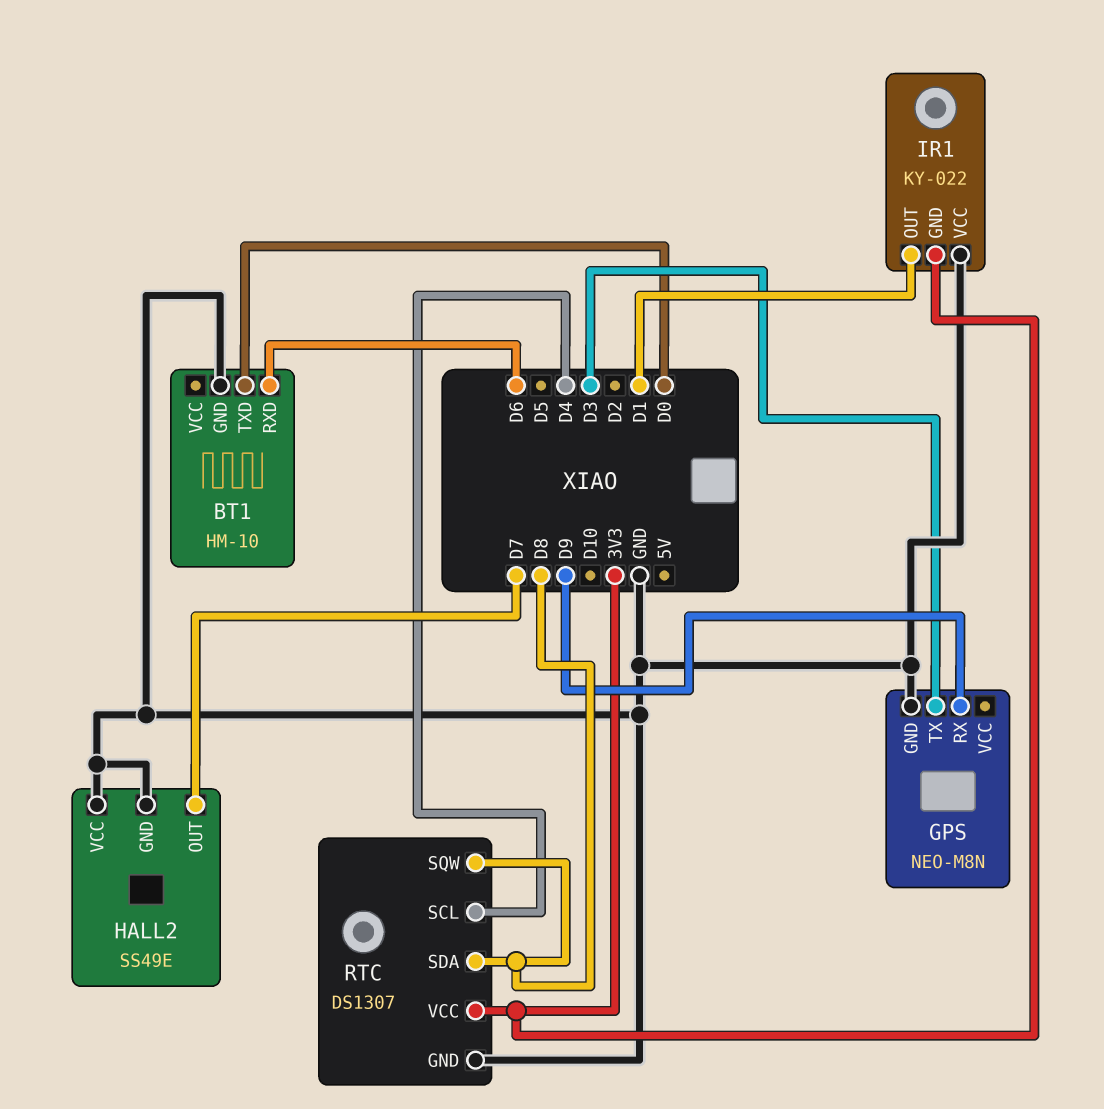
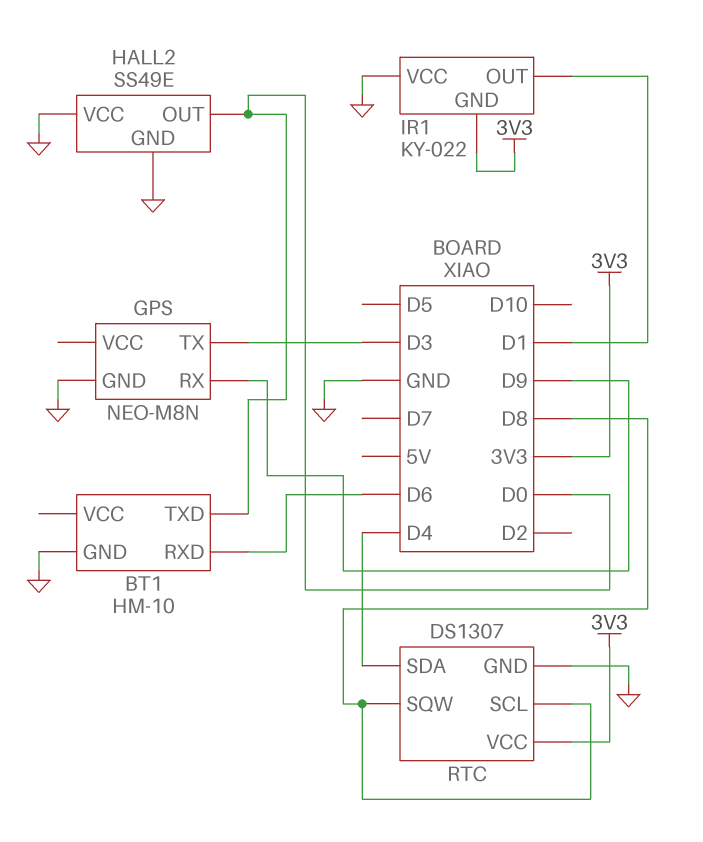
HALL2 pin OUT: D7 -> D0
RTC pin SCL: D4 -> D8
RTC pin SDA: D8 -> D4

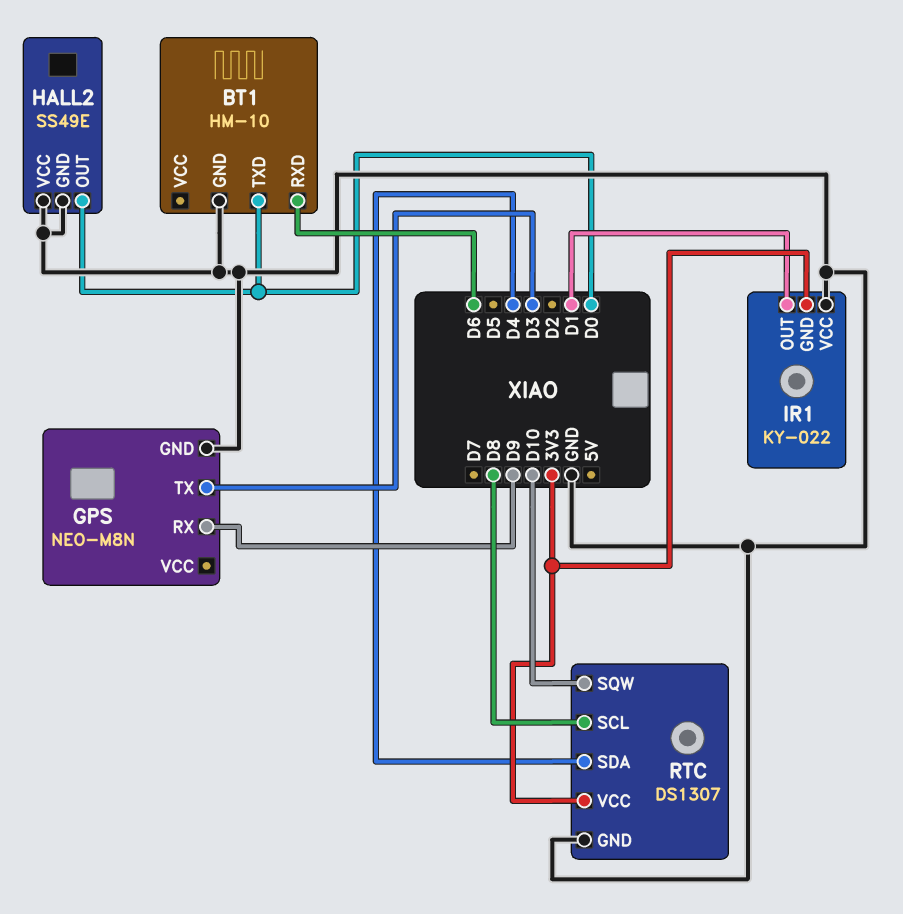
RTC pin SQW: D8 -> D10

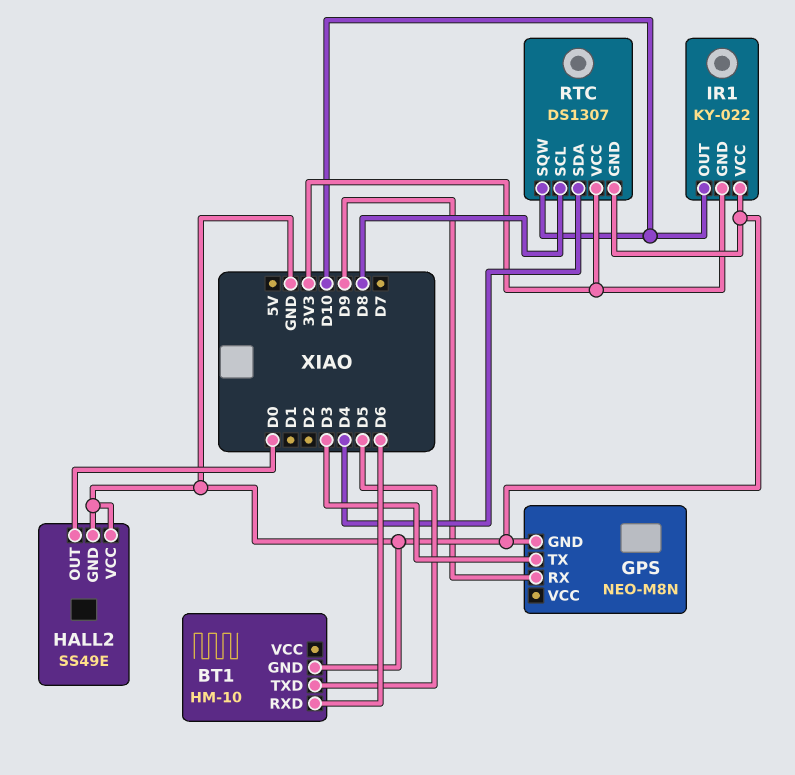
BT1 pin TXD: D0 -> D5
IR1 pin OUT: D1 -> D10

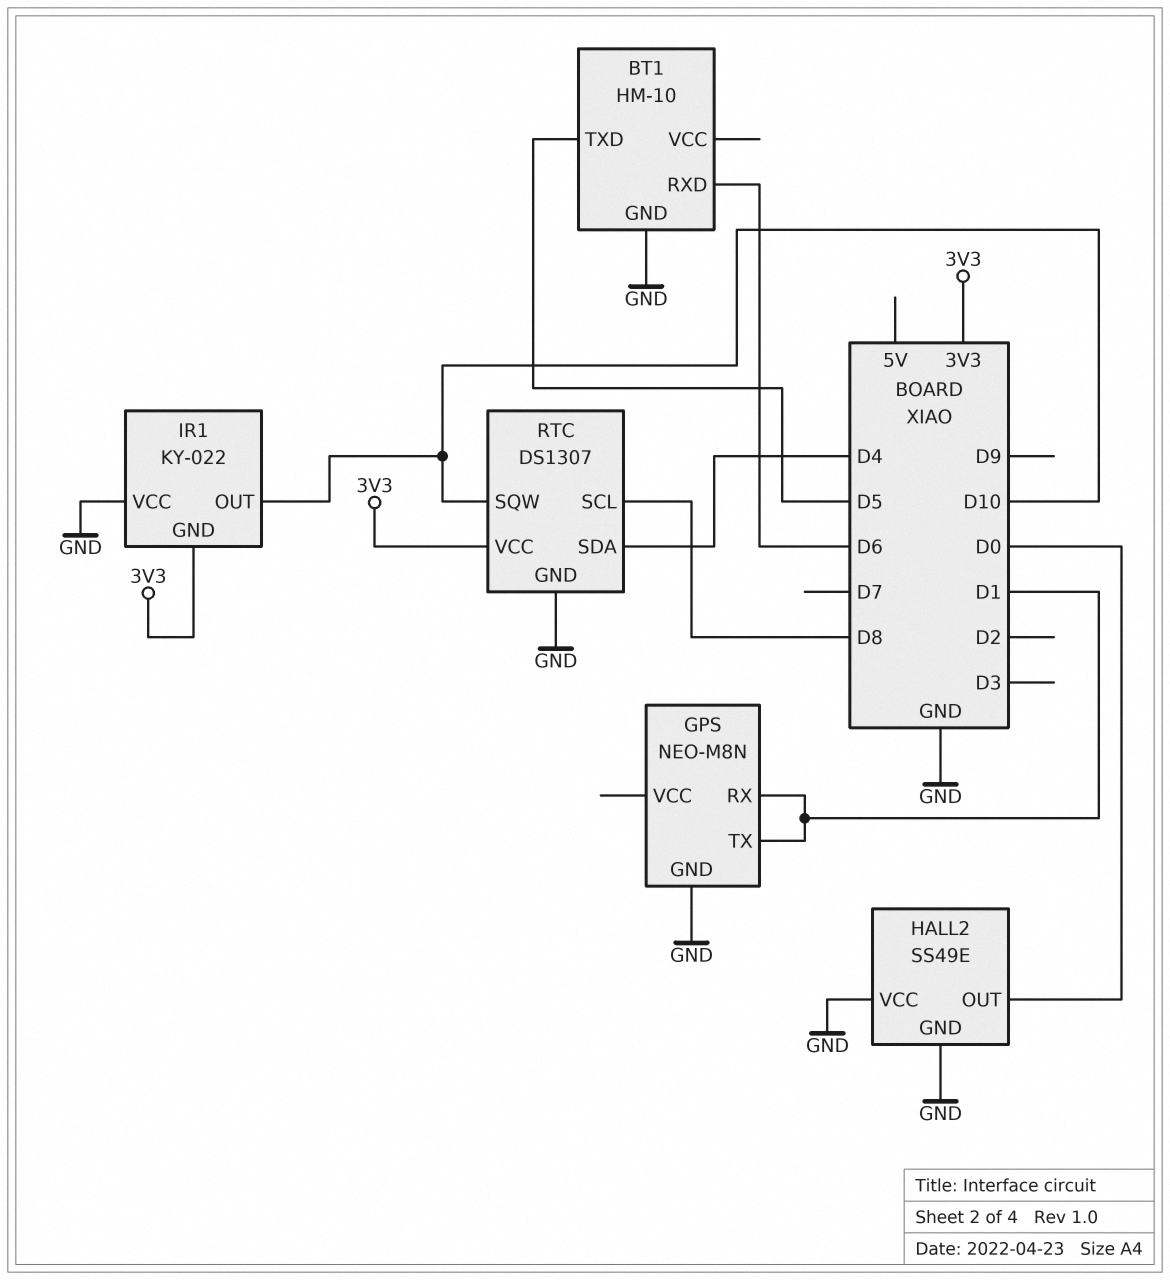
GPS pin RX: D9 -> D1
GPS pin TX: D3 -> D1

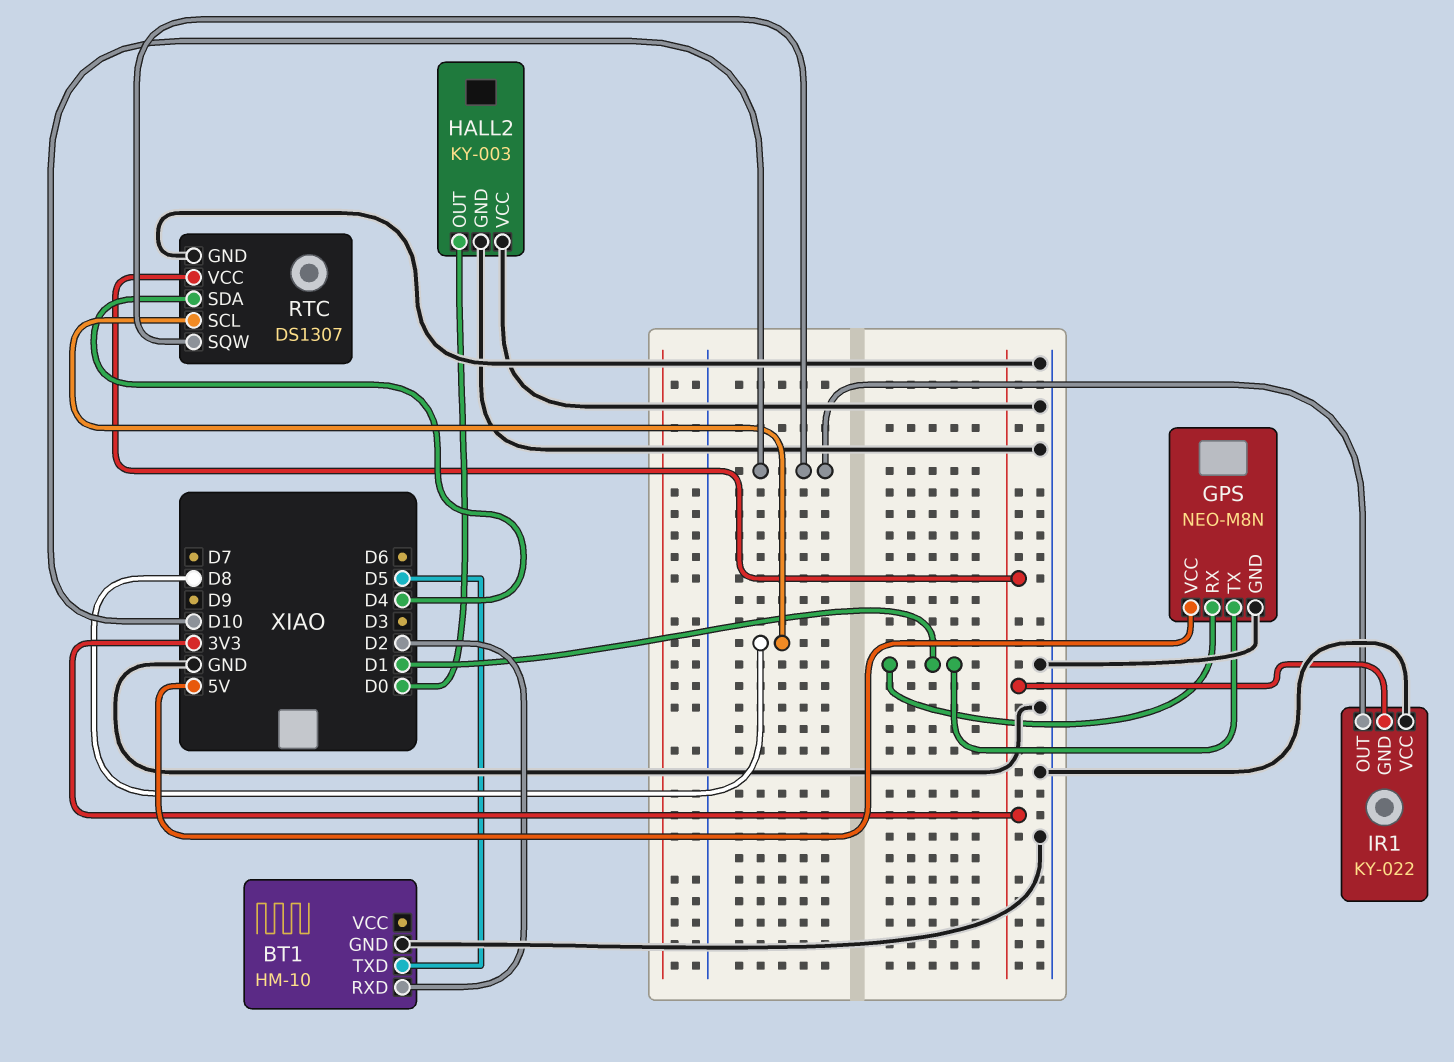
BT1 pin RXD: D6 -> D2
GPS pin VCC: none -> 5V
HALL2: SS49E -> KY-003

